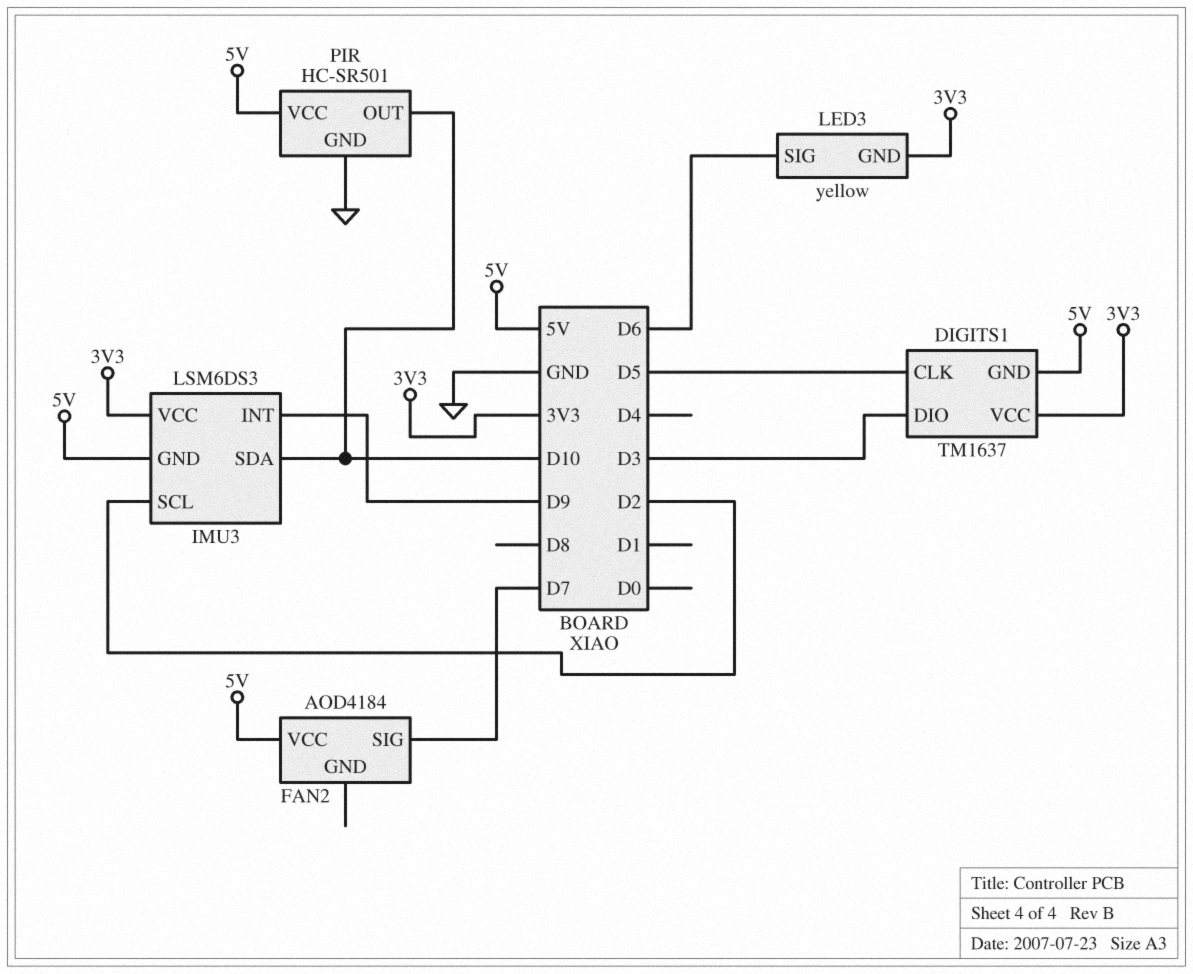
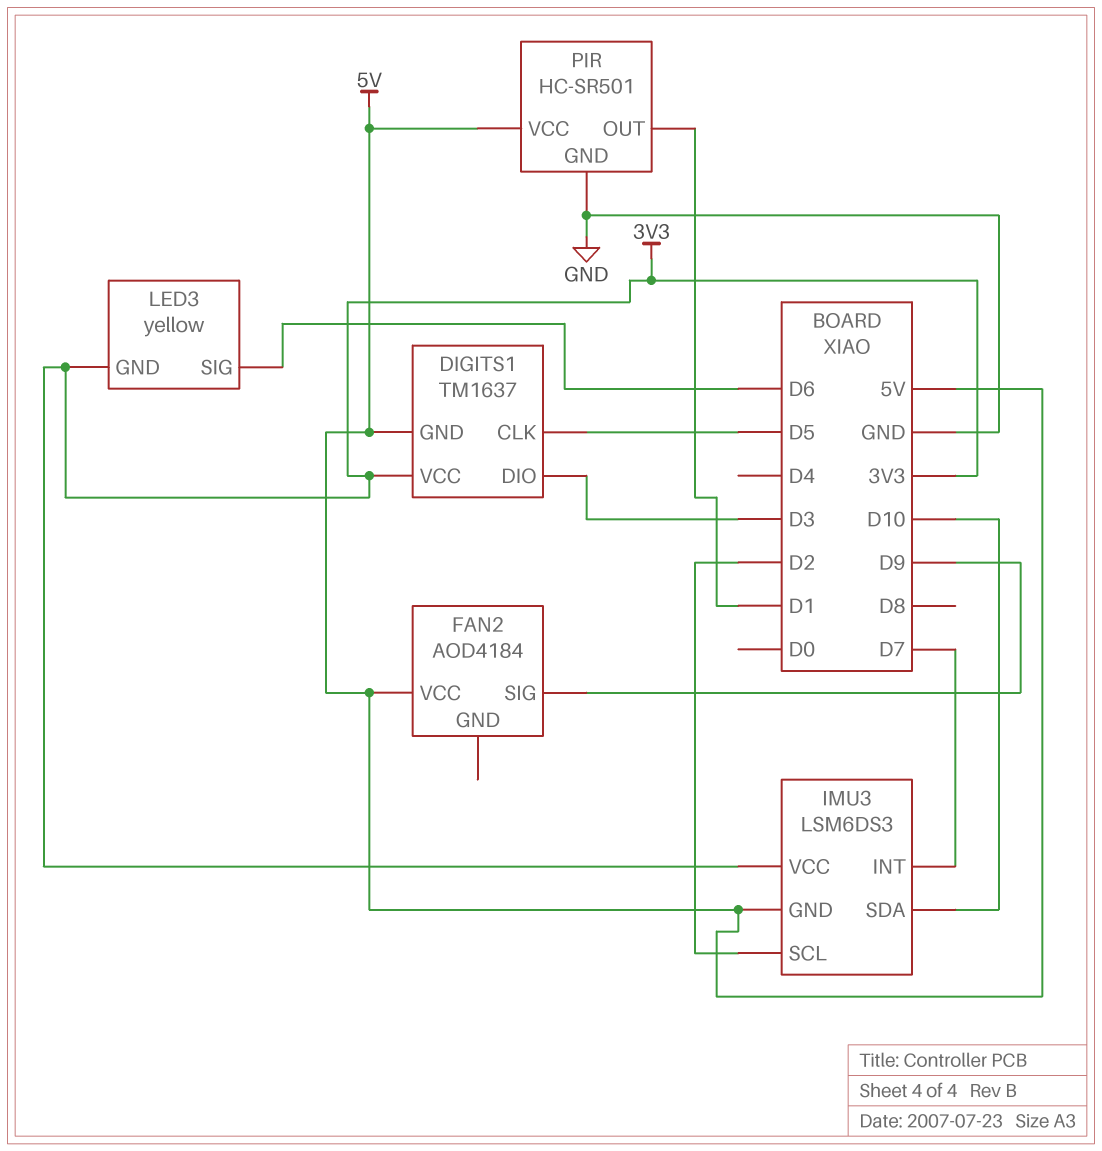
FAN2 pin SIG: D7 -> D9
IMU3 pin INT: D9 -> D7
PIR pin OUT: D10 -> D1

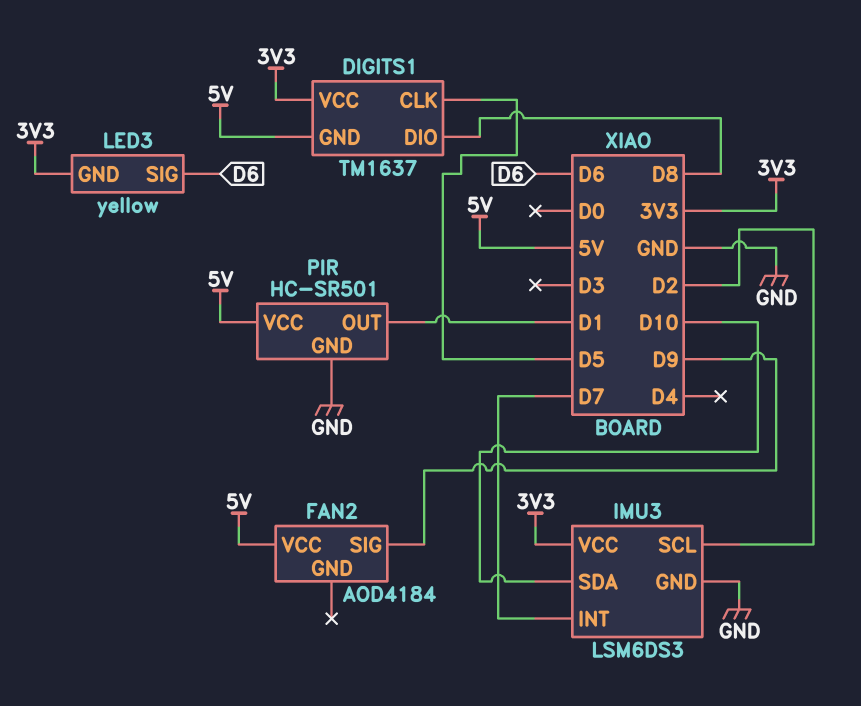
DIGITS1 pin DIO: D3 -> D8
IMU3 pin GND: 5V -> GND

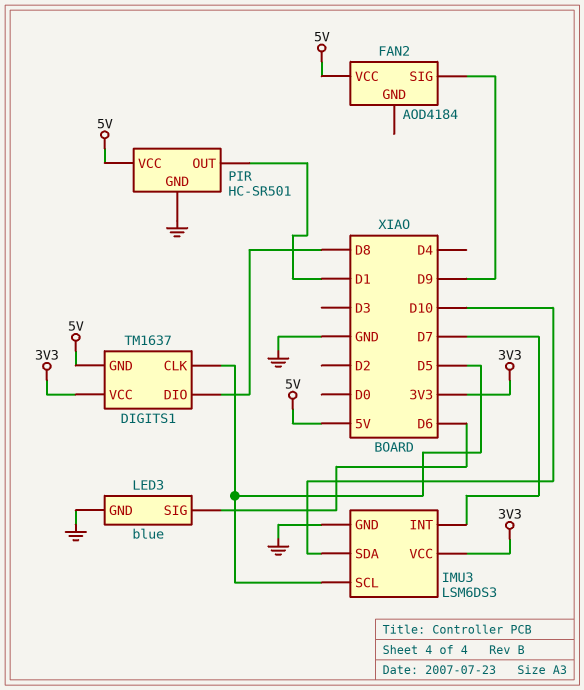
IMU3 pin SCL: D2 -> D5
LED3: yellow -> blue
LED3 pin GND: 3V3 -> GND

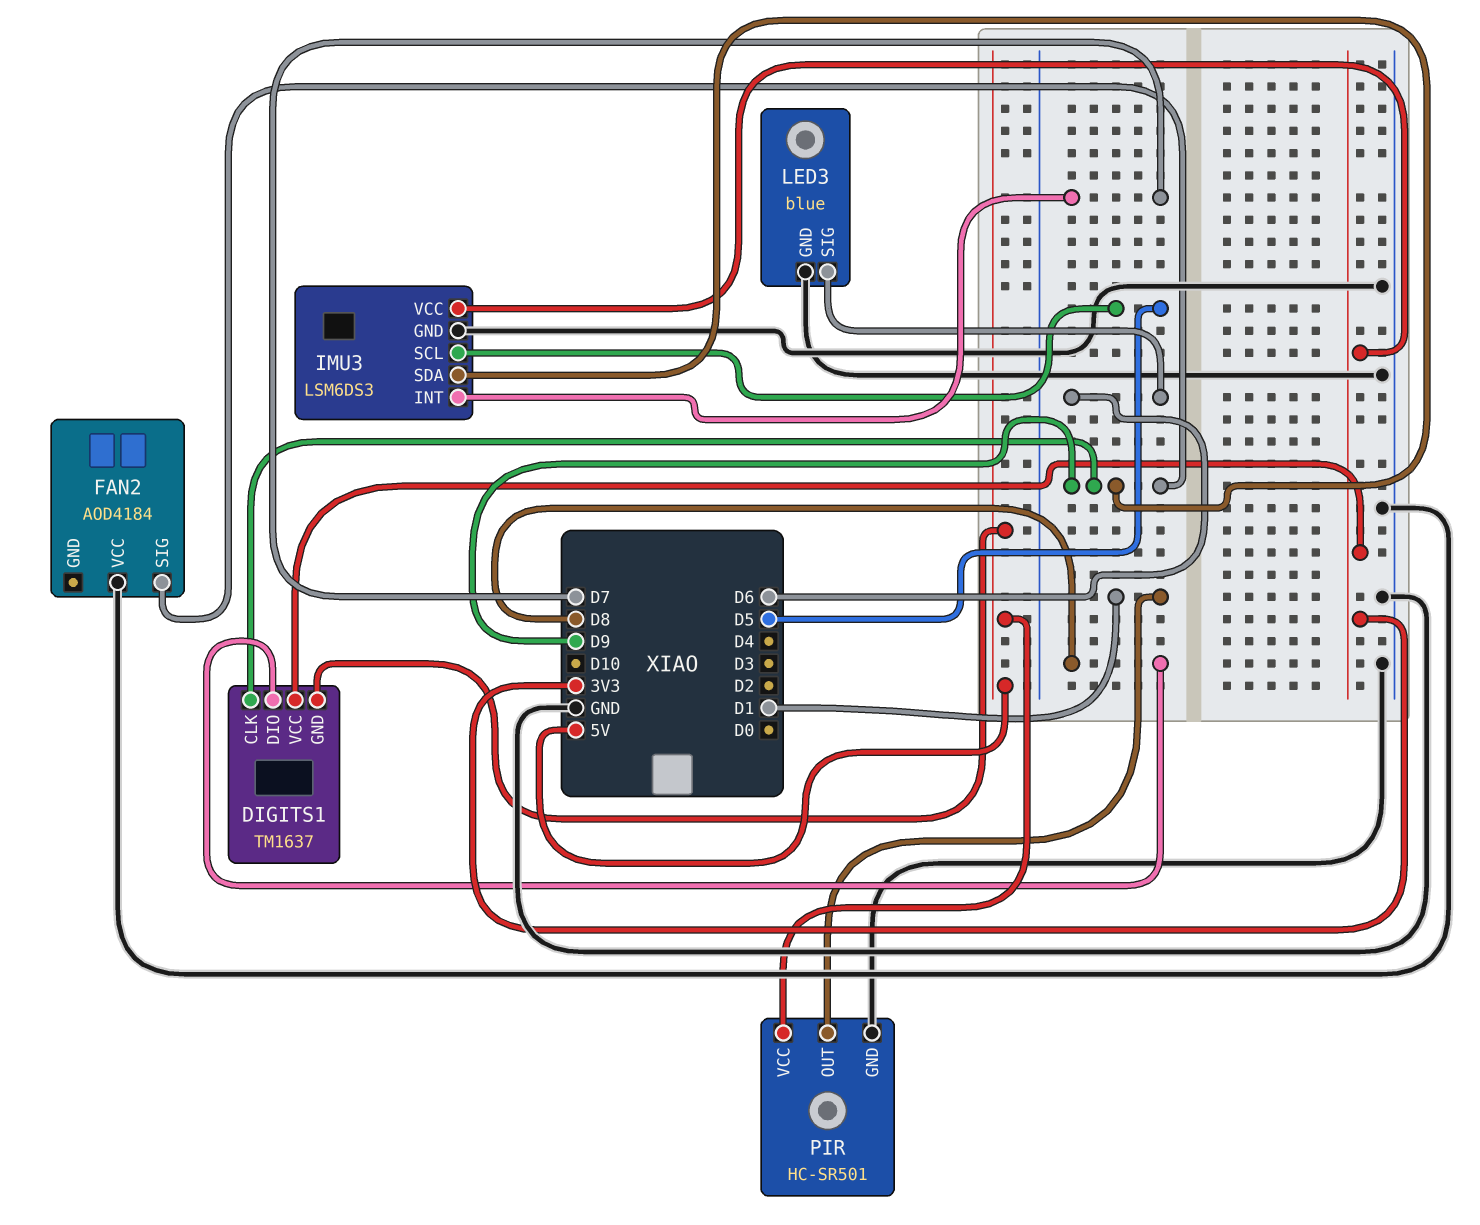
DIGITS1 pin CLK: D5 -> D9
FAN2 pin VCC: 5V -> GND
IMU3 pin SDA: D10 -> D9

